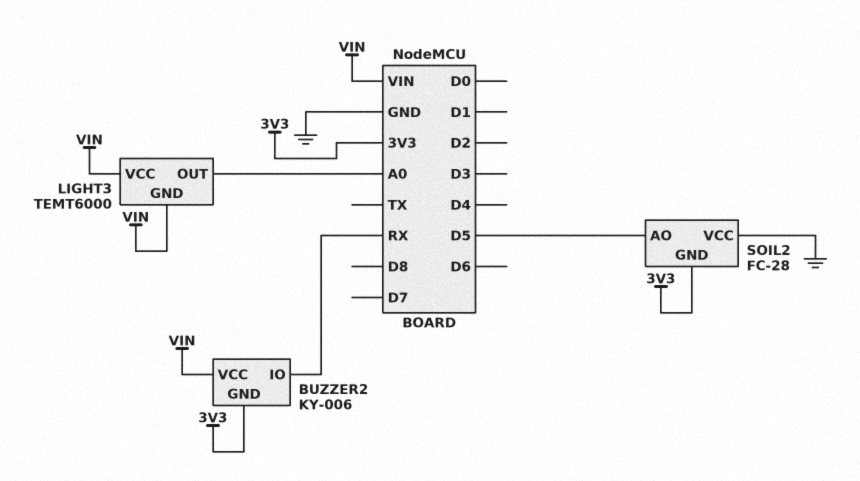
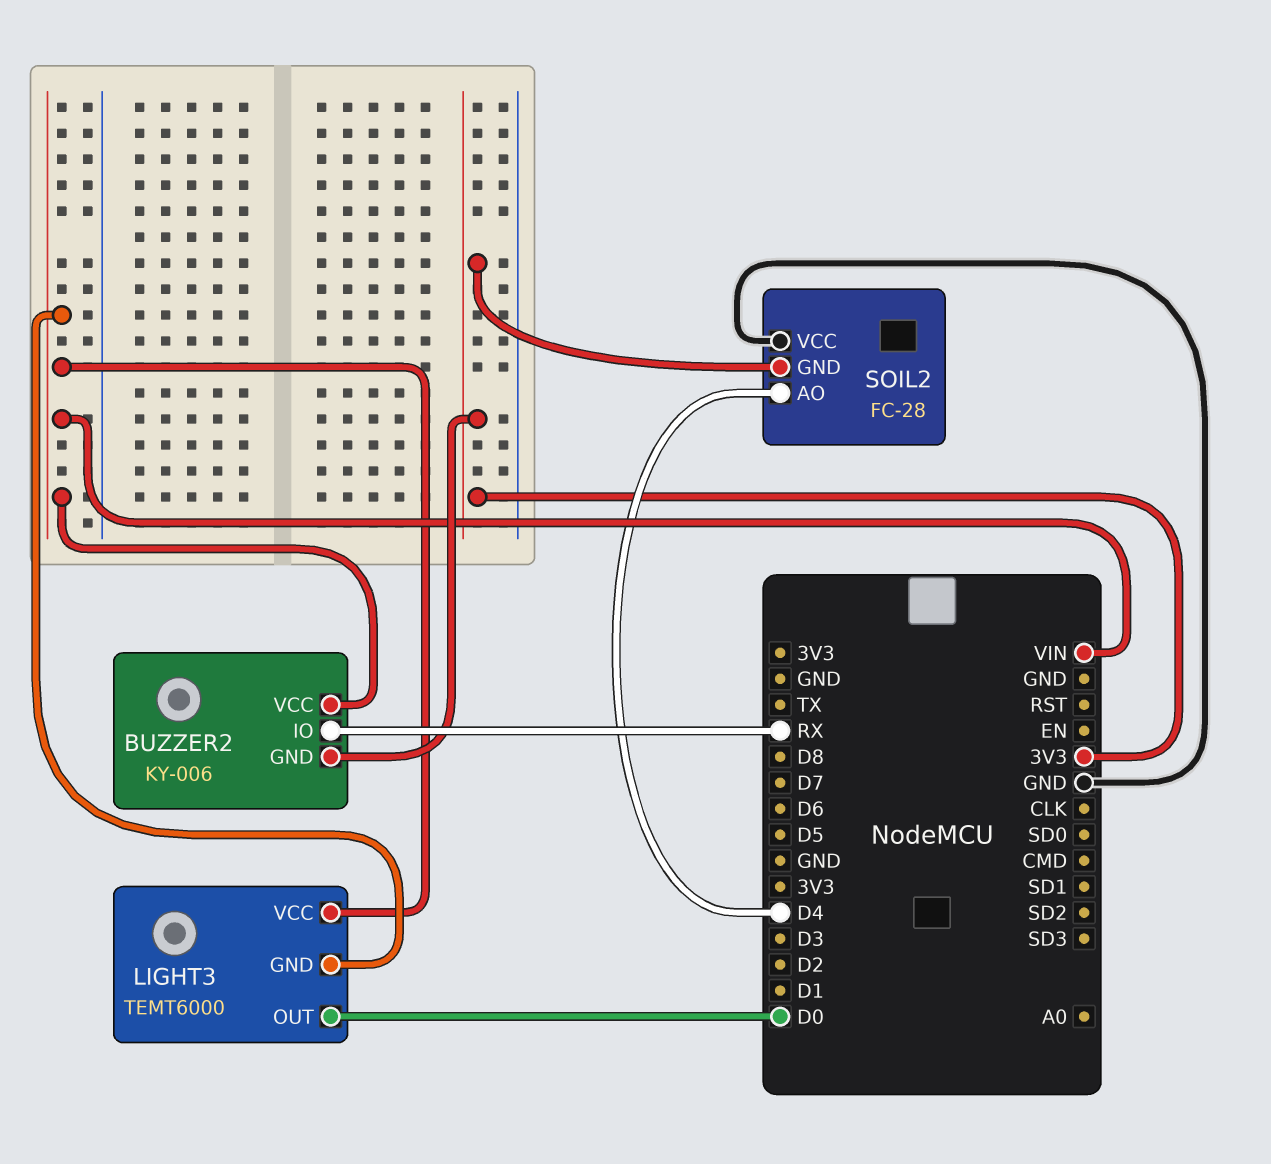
LIGHT3 pin OUT: A0 -> D0
SOIL2 pin AO: D5 -> D4

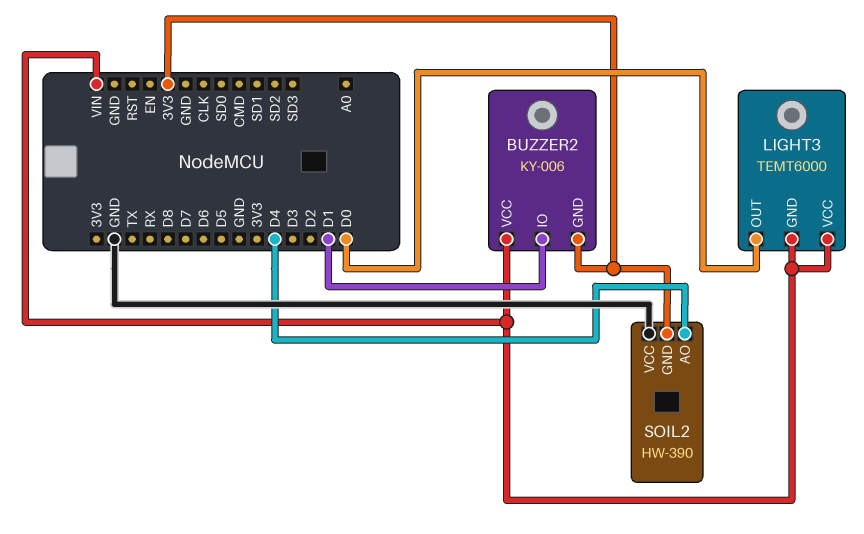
BUZZER2 pin IO: RX -> D1
SOIL2: FC-28 -> HW-390

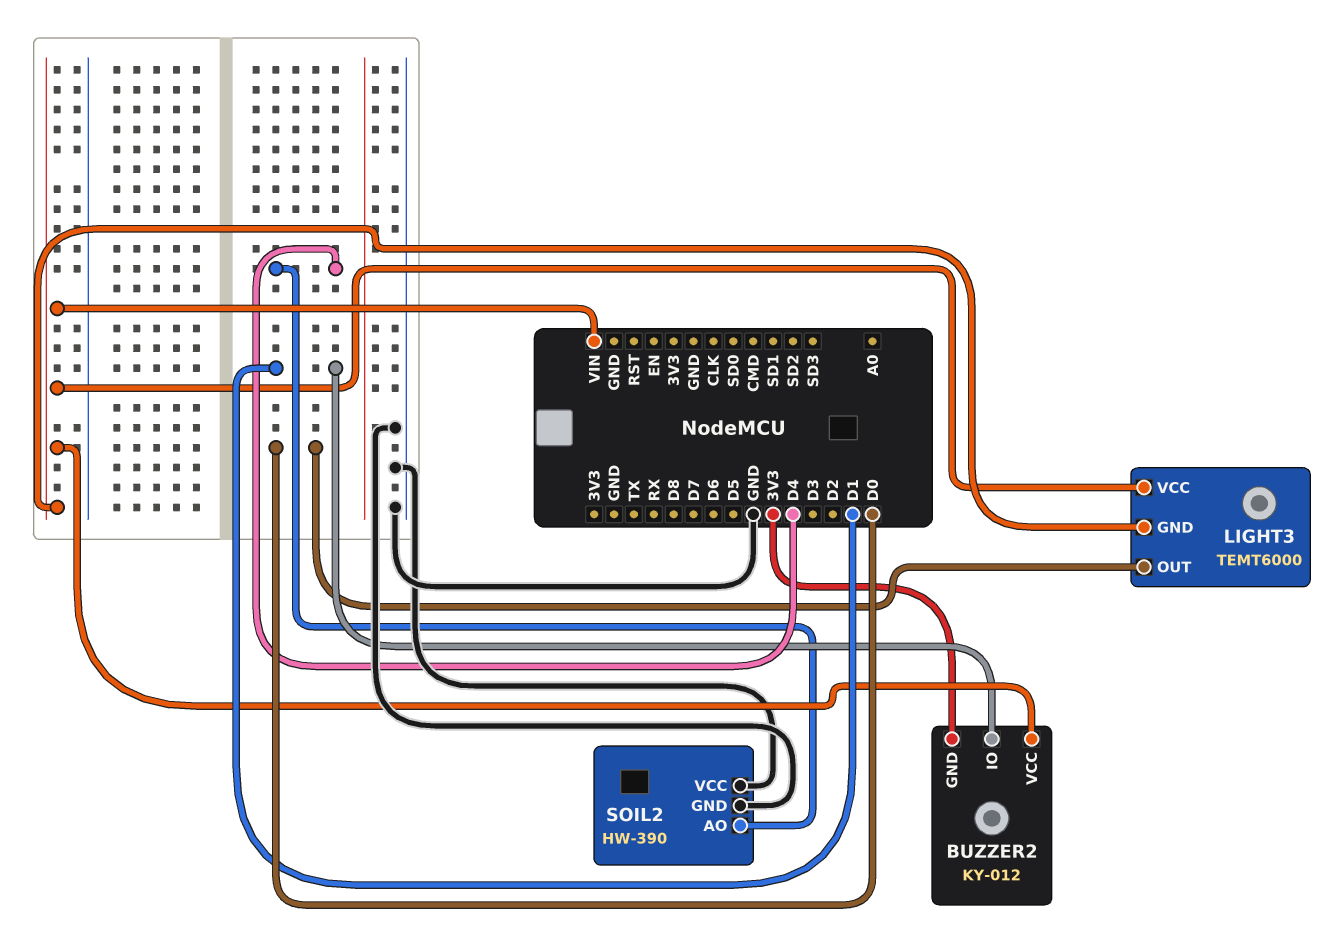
BUZZER2: KY-006 -> KY-012
SOIL2 pin GND: 3V3 -> GND

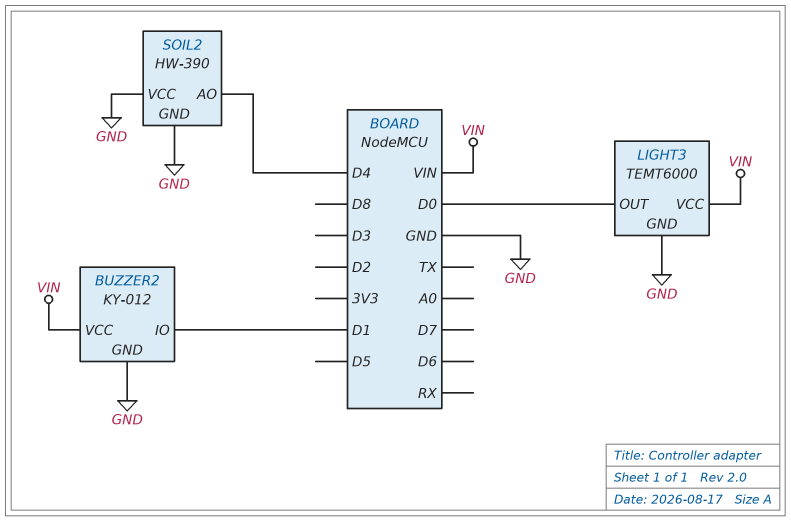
BUZZER2 pin GND: 3V3 -> GND
LIGHT3 pin GND: VIN -> GND

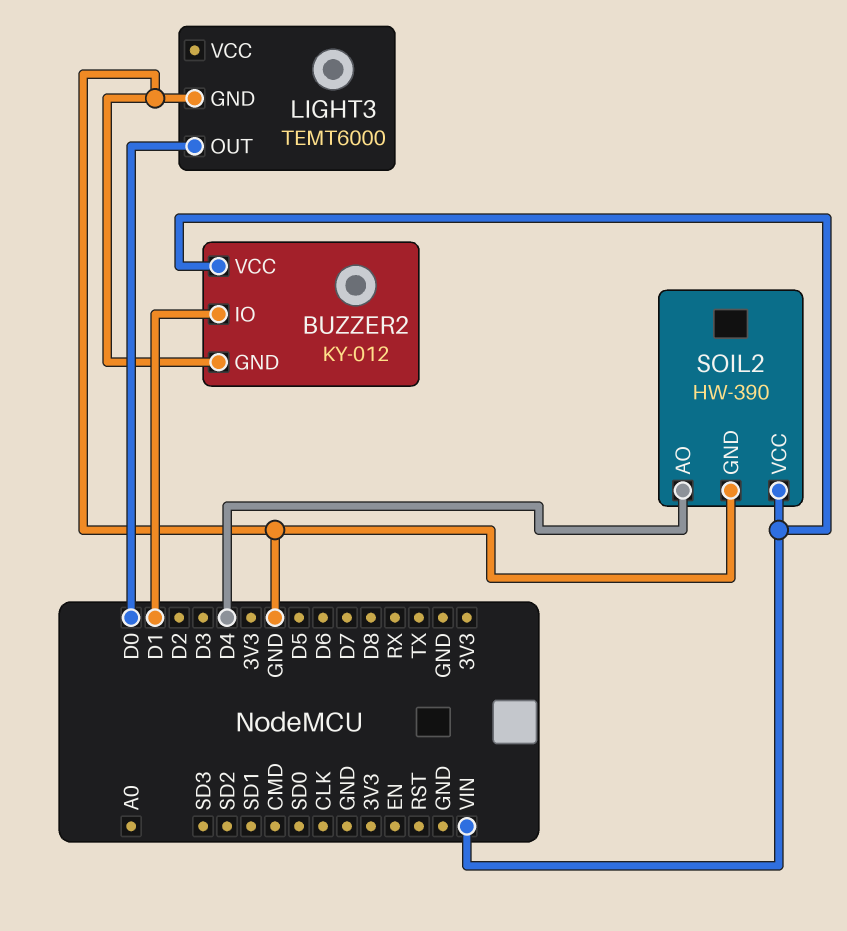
LIGHT3 pin VCC: VIN -> none
SOIL2 pin VCC: GND -> VIN

